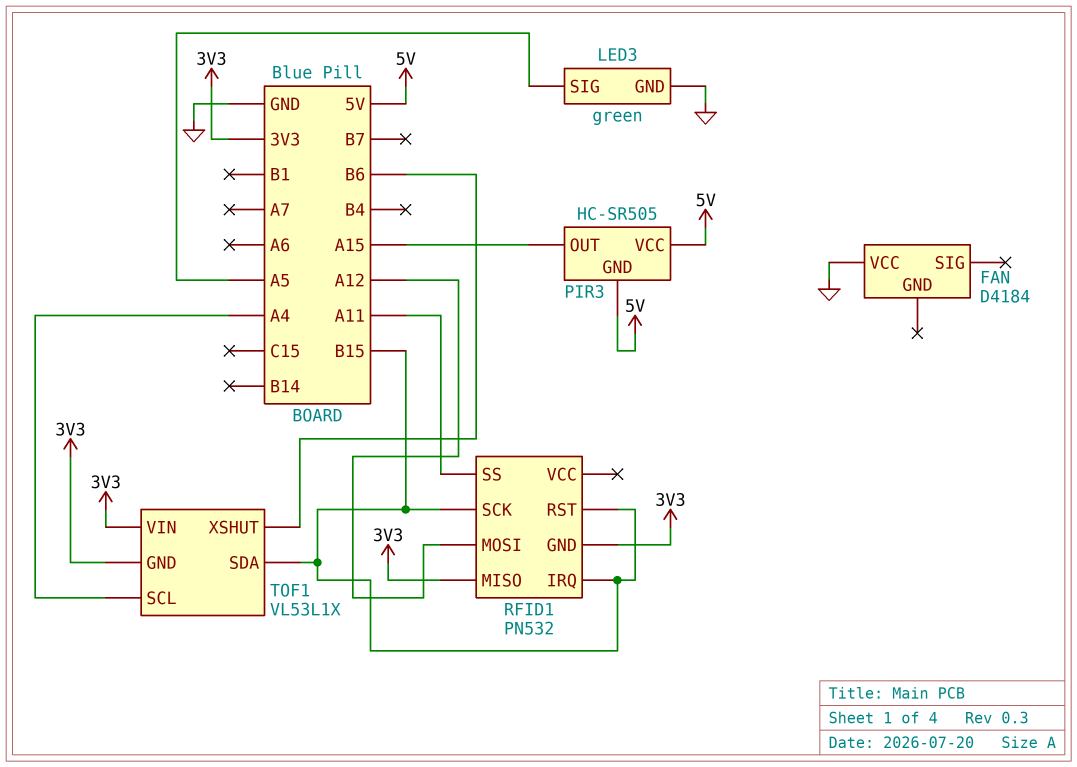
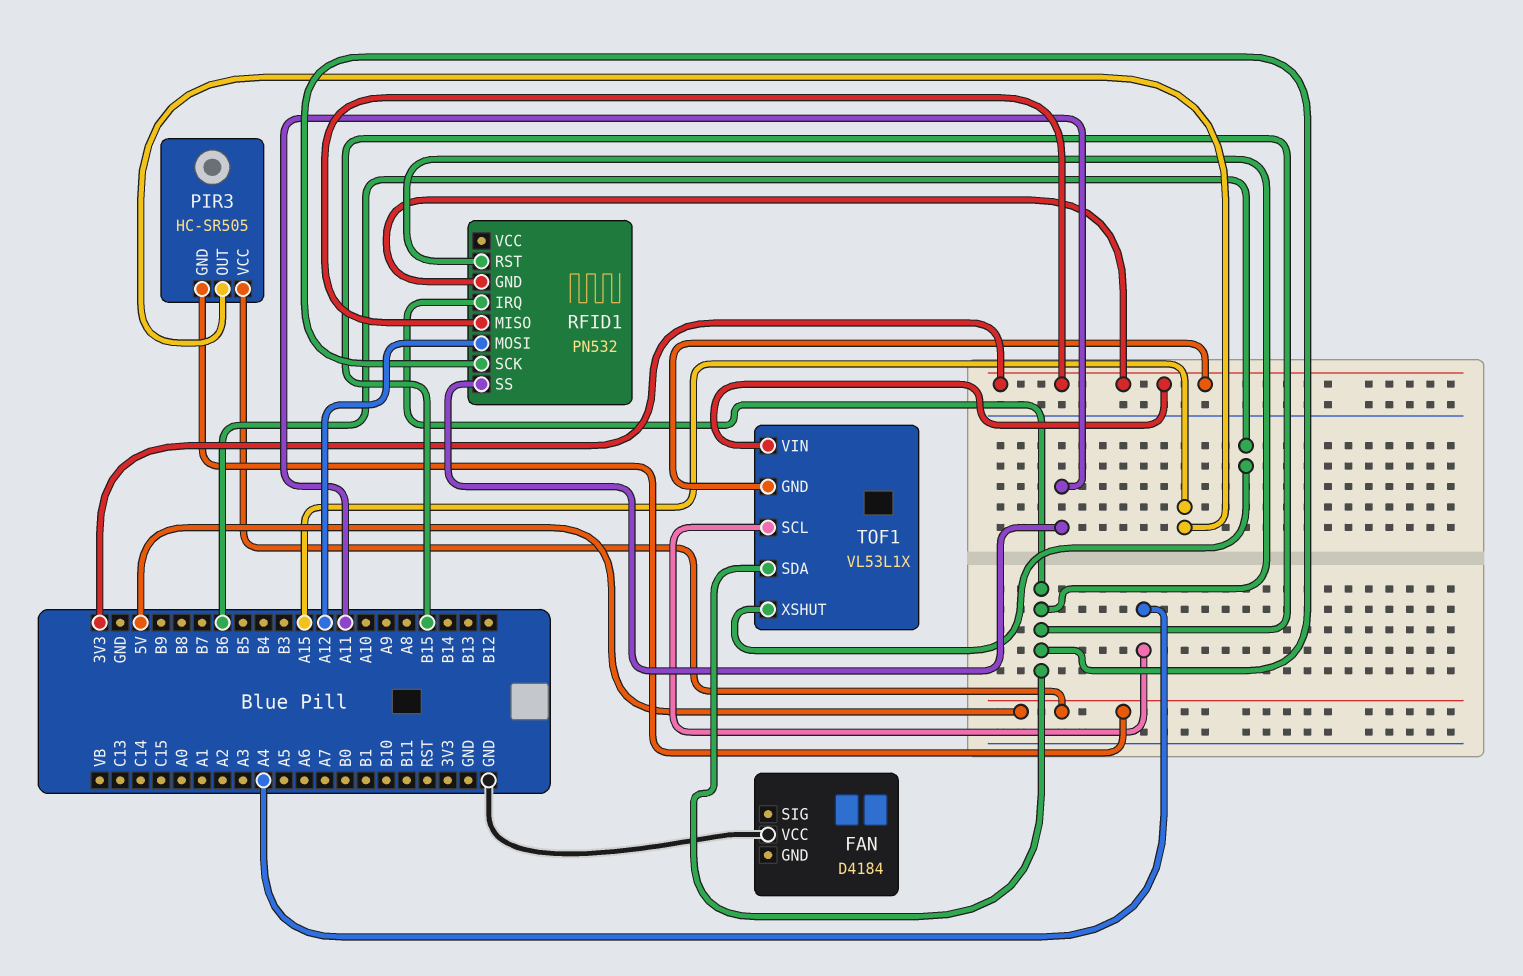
LED3: green -> none
LED3 pin GND: GND -> none
LED3 pin SIG: A5 -> none

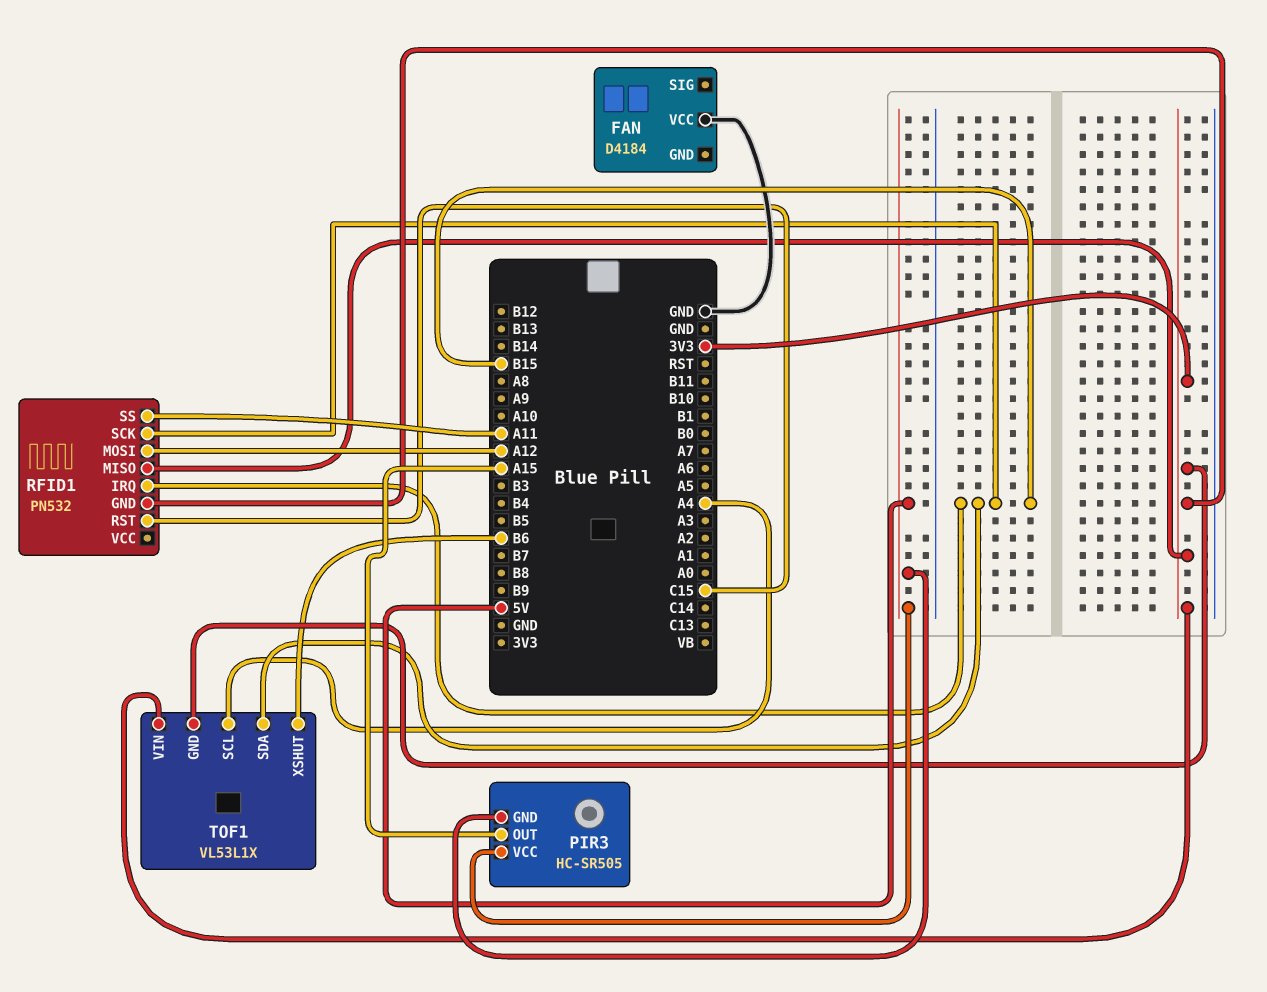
RFID1 pin RST: B15 -> C15

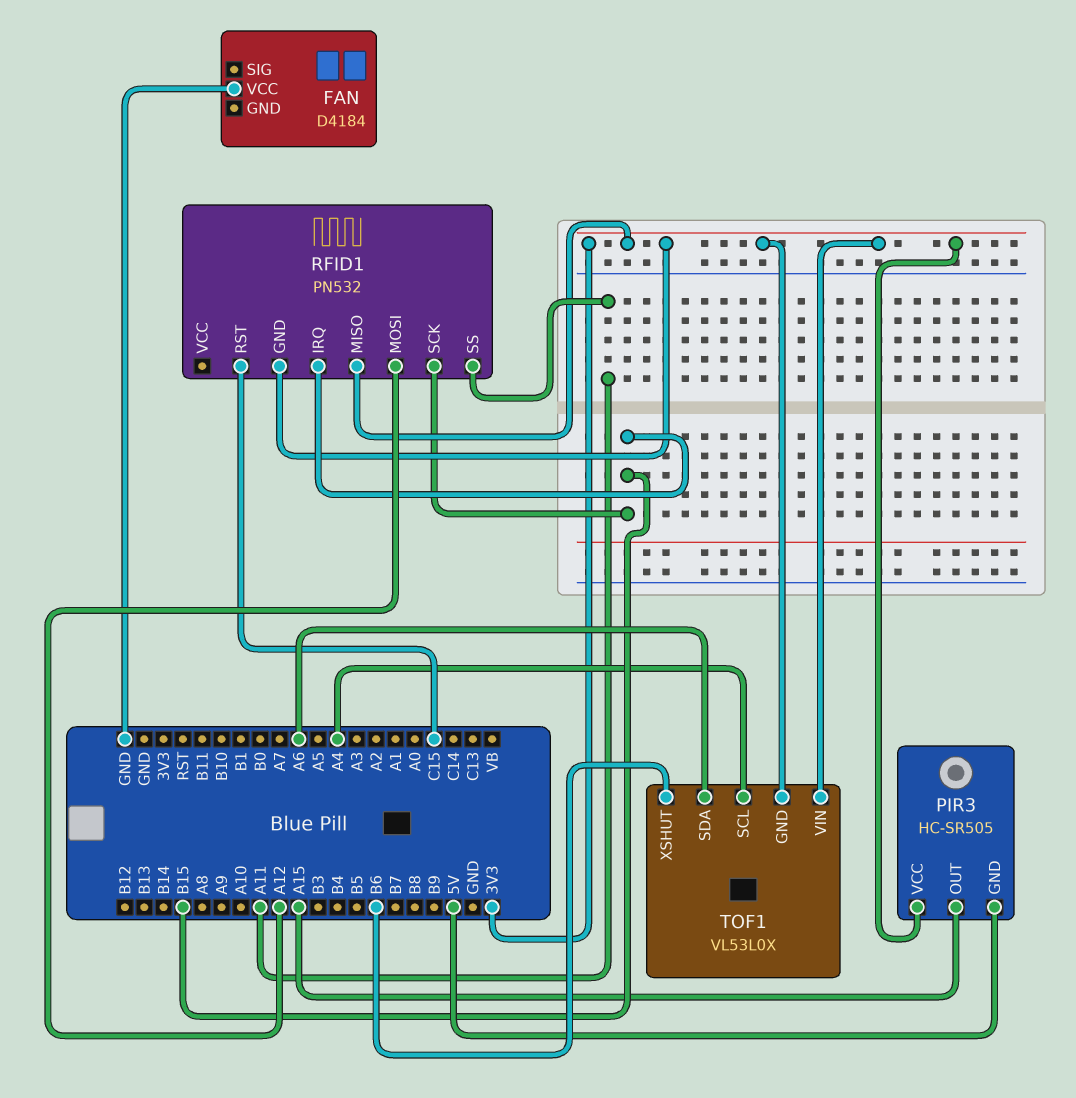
PIR3 pin VCC: 5V -> 3V3
TOF1: VL53L1X -> VL53L0X
TOF1 pin SDA: B15 -> A6

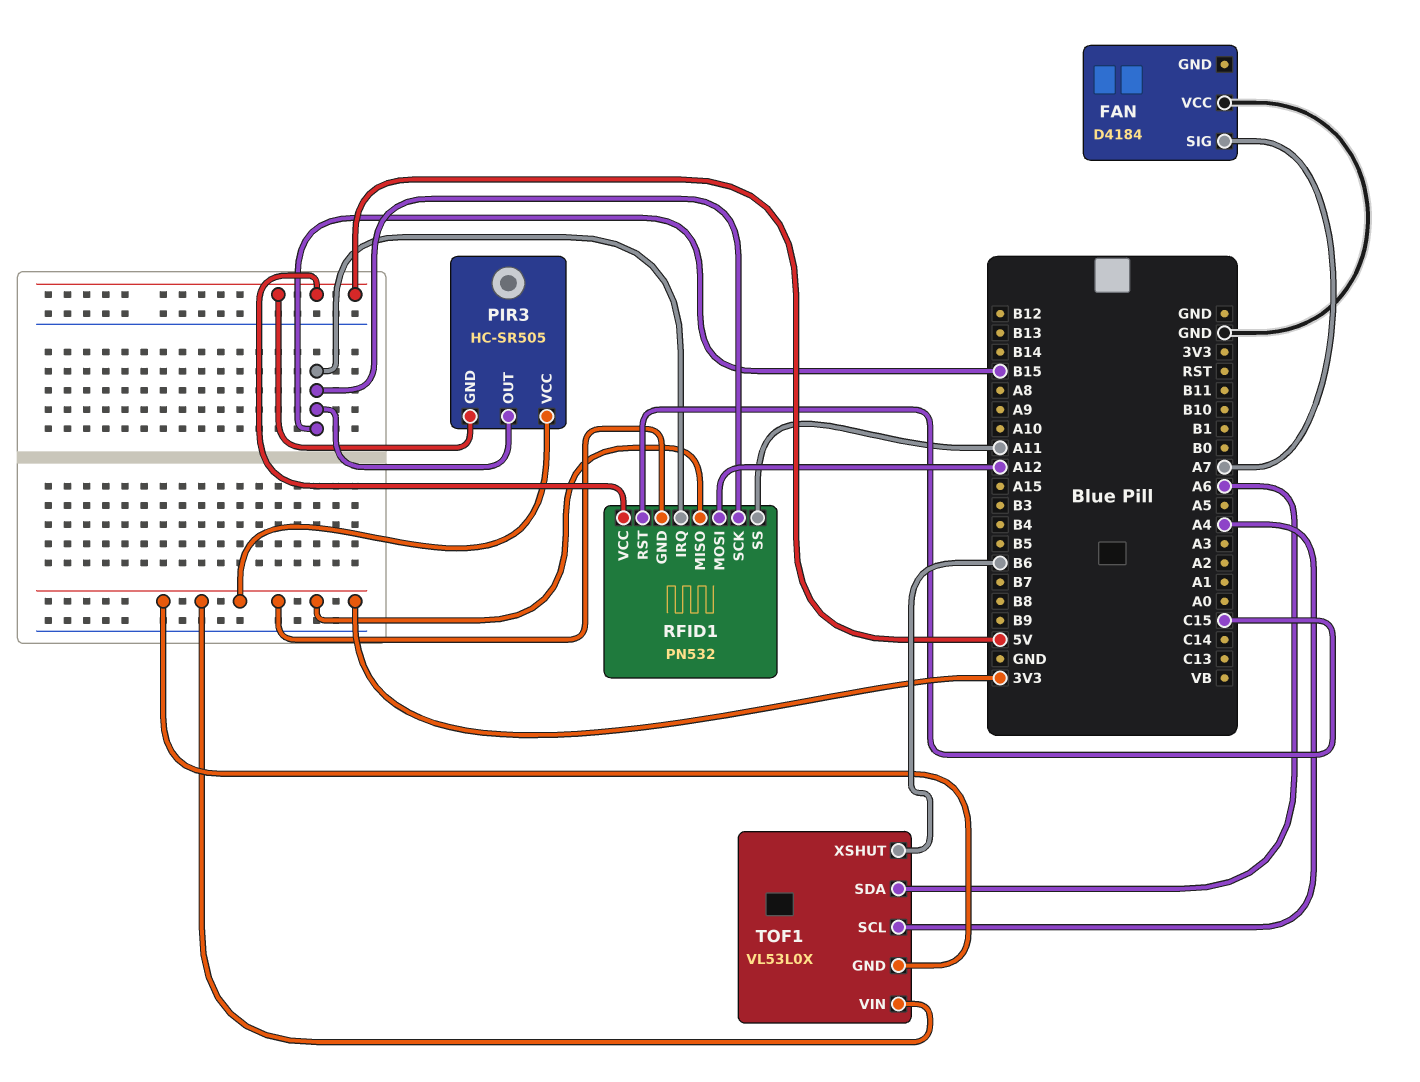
FAN pin SIG: none -> A7
PIR3 pin OUT: A15 -> B15
RFID1 pin VCC: none -> 5V

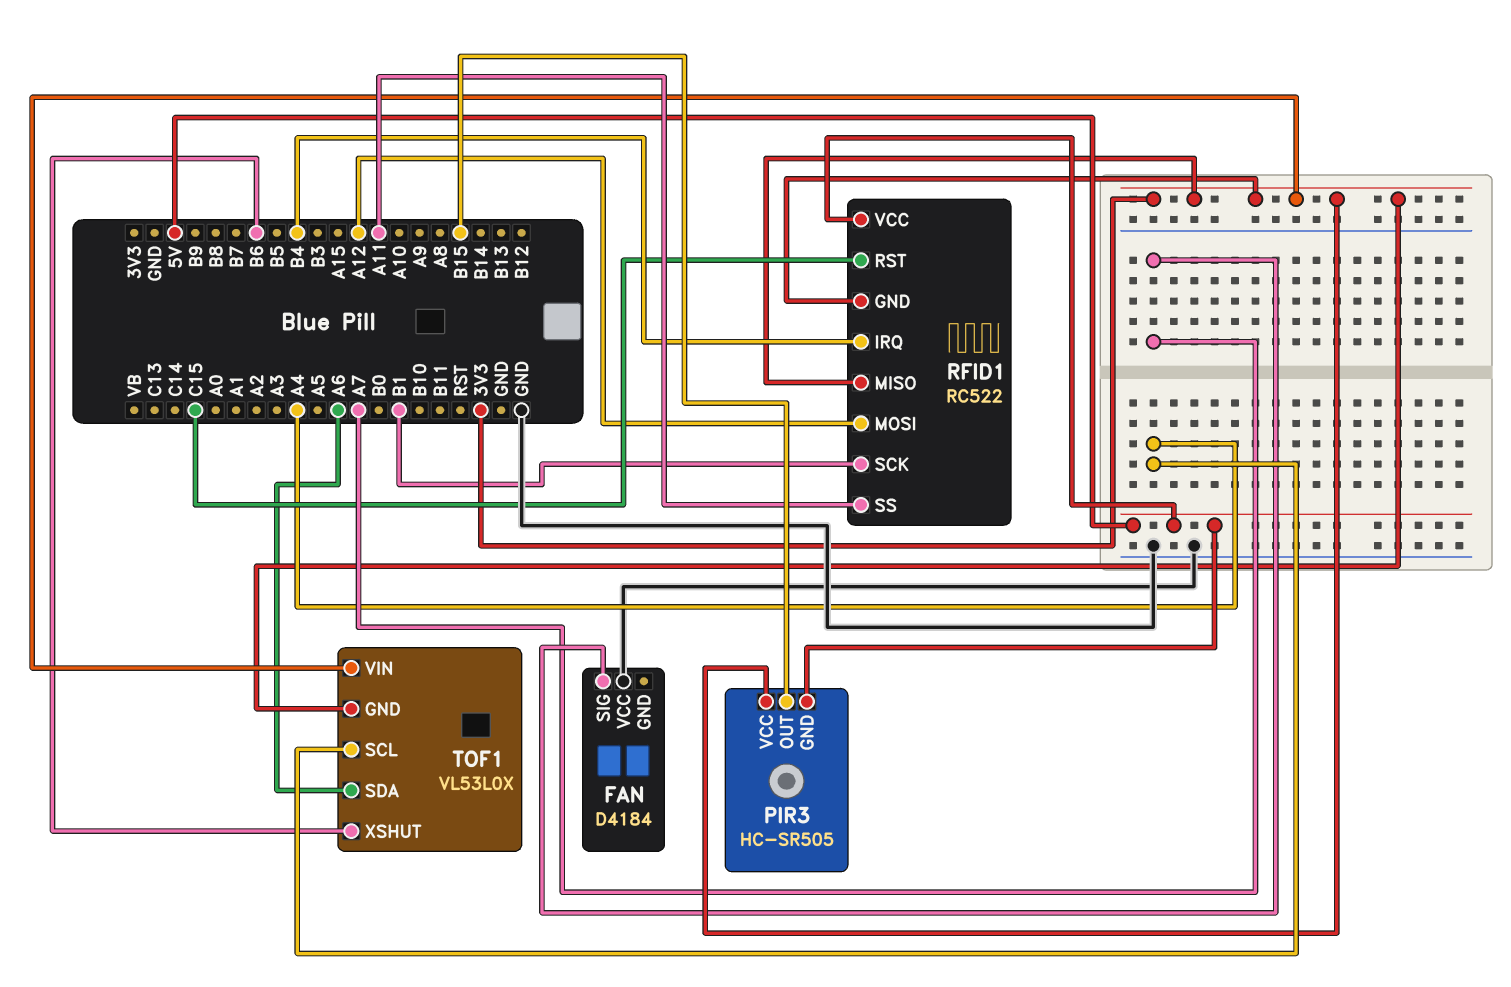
RFID1: PN532 -> RC522
RFID1 pin IRQ: B15 -> B4
RFID1 pin SCK: B15 -> B1

